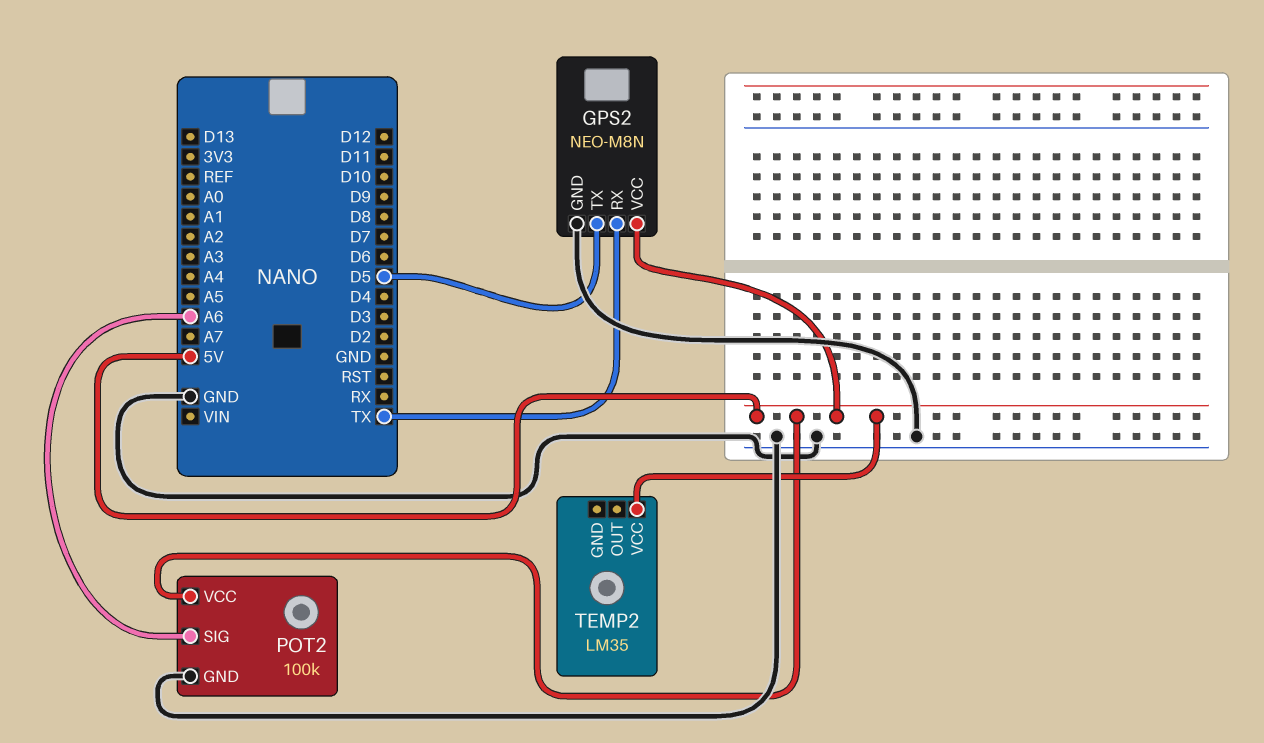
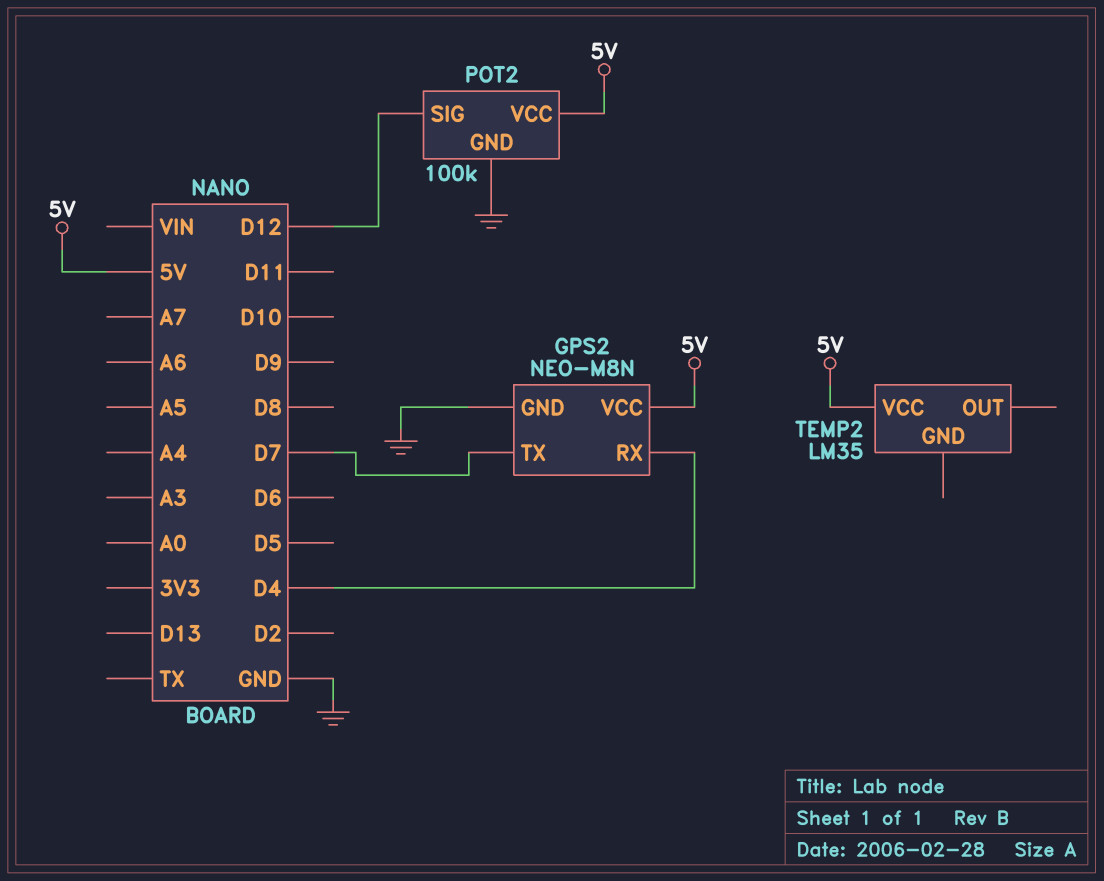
GPS2 pin RX: TX -> D4
GPS2 pin TX: D5 -> D7
POT2 pin SIG: A6 -> D12

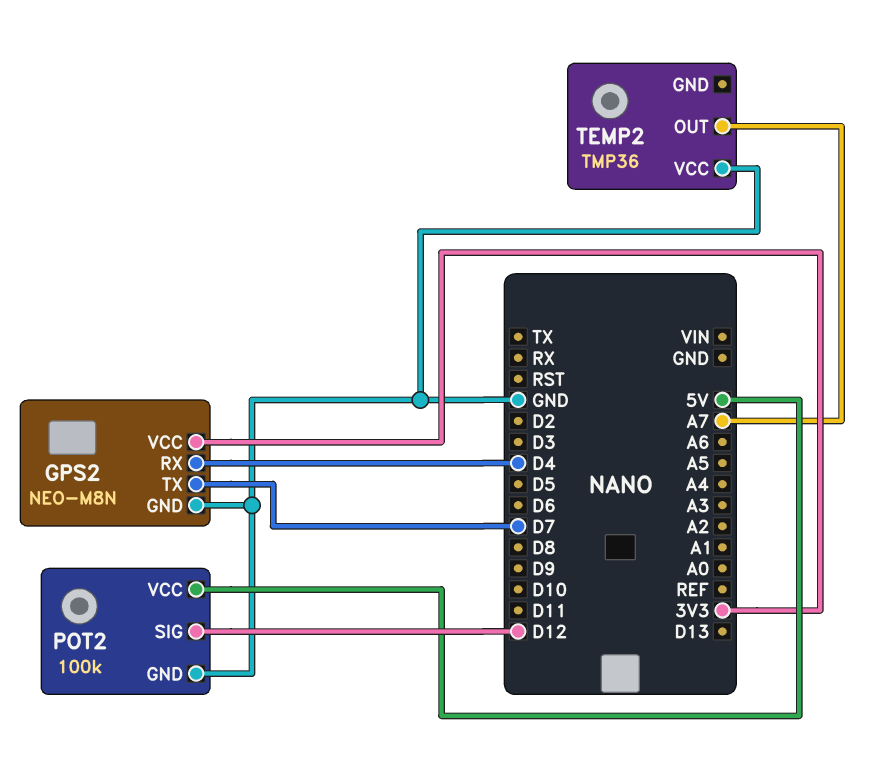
GPS2 pin VCC: 5V -> 3V3
TEMP2: LM35 -> TMP36
TEMP2 pin OUT: none -> A7
TEMP2 pin VCC: 5V -> GND

